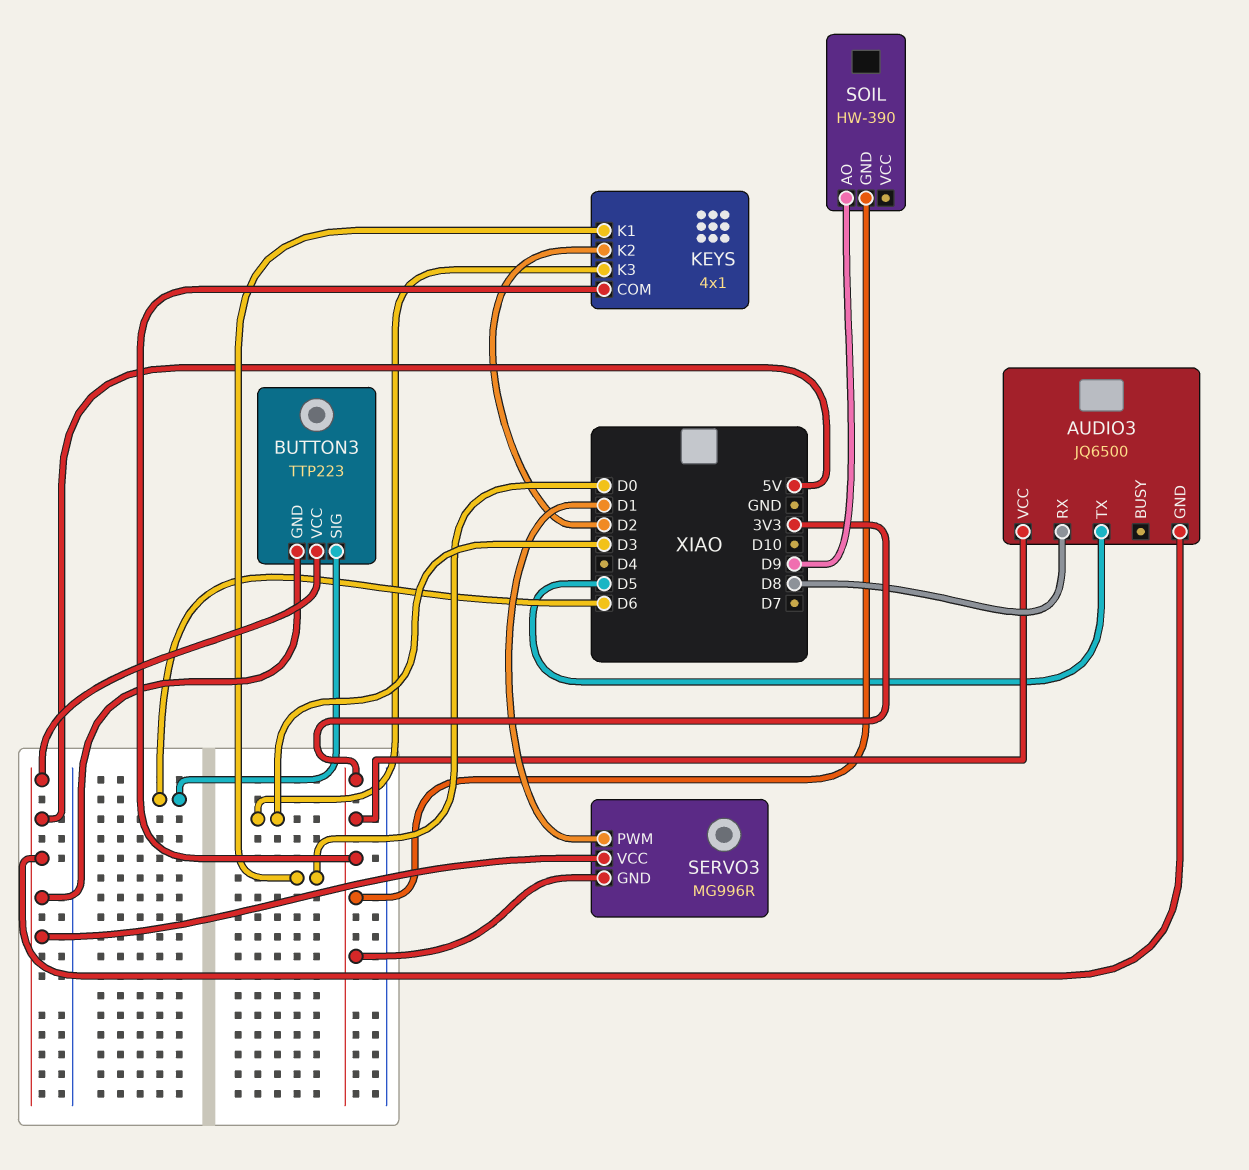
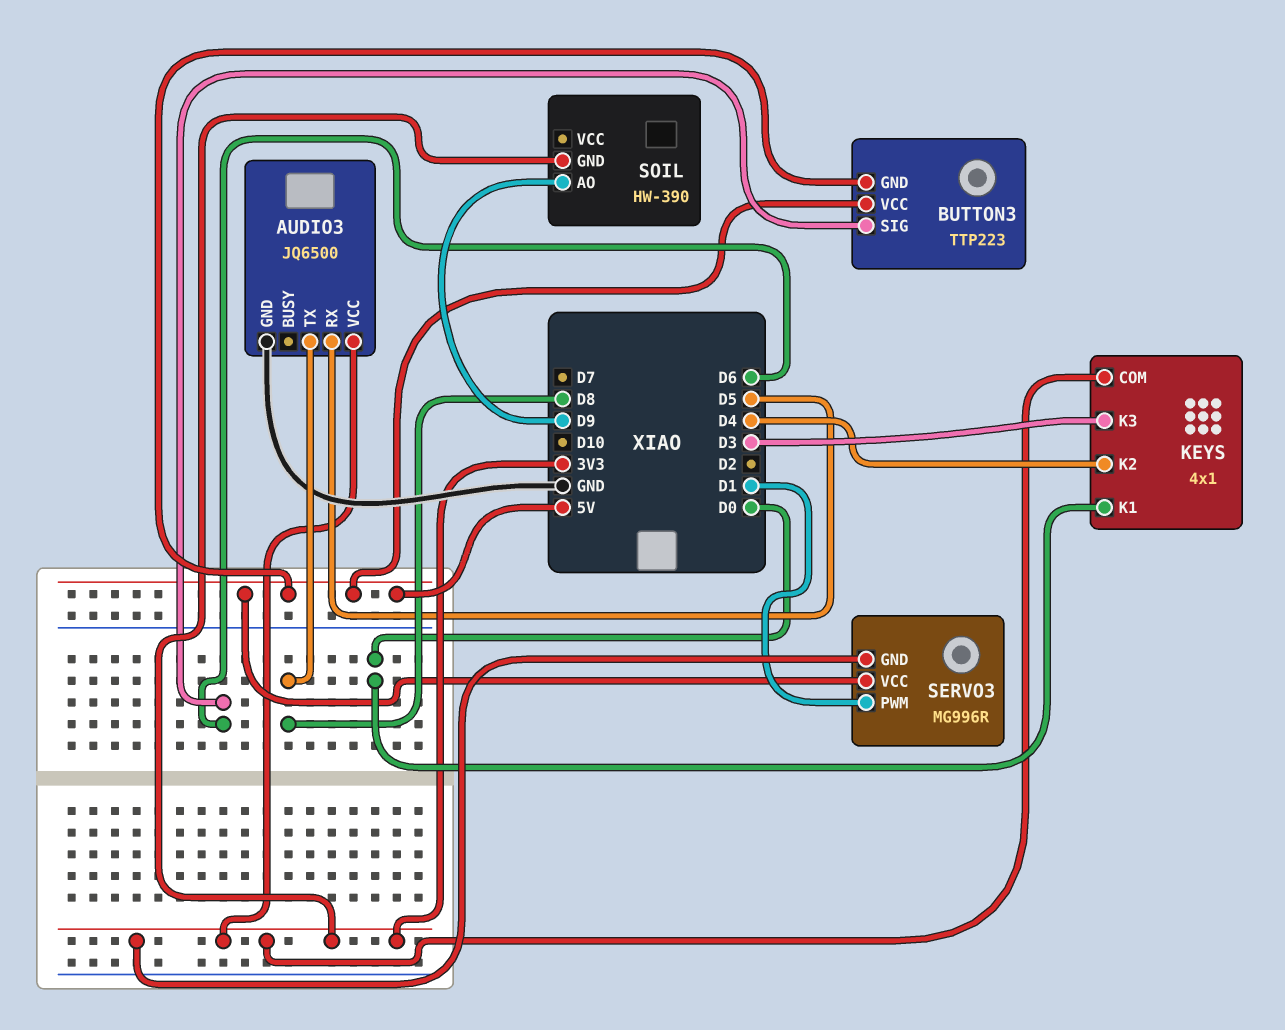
AUDIO3 pin GND: 5V -> GND
AUDIO3 pin RX: D8 -> D5
AUDIO3 pin TX: D5 -> D8
KEYS pin K2: D2 -> D4

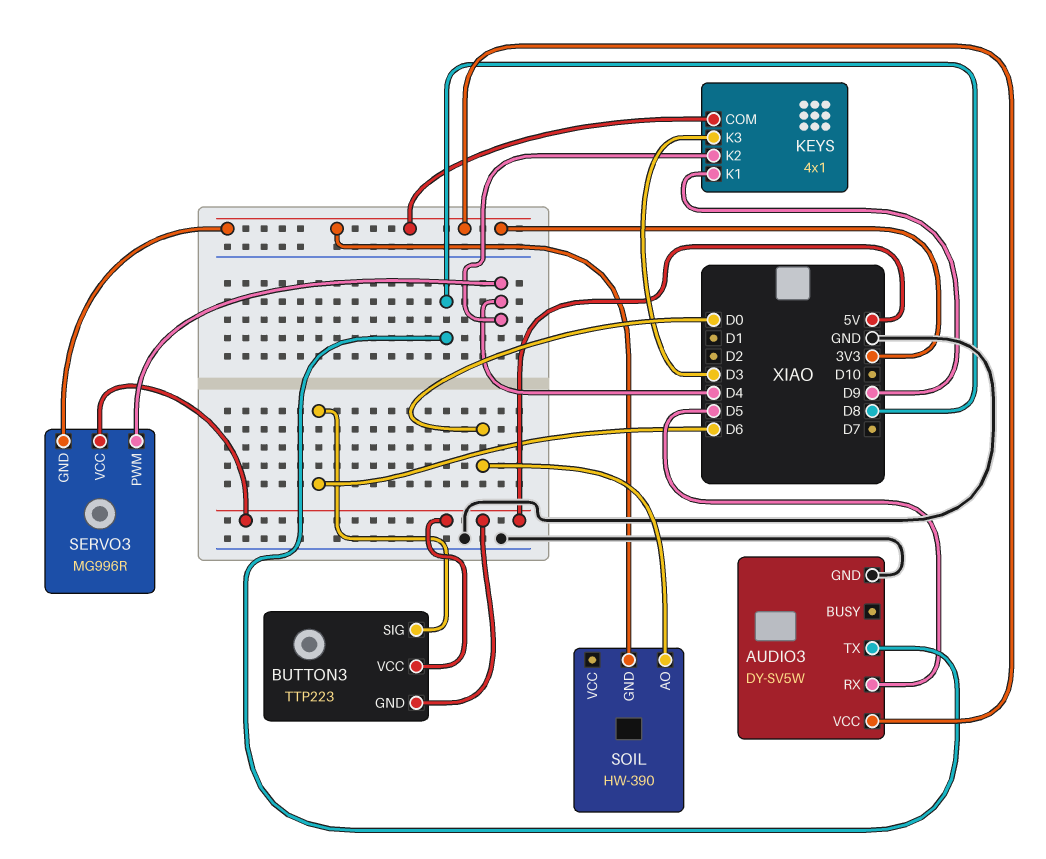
AUDIO3: JQ6500 -> DY-SV5W
KEYS pin K1: D0 -> D9
SERVO3 pin PWM: D1 -> D4
SOIL pin AO: D9 -> D0

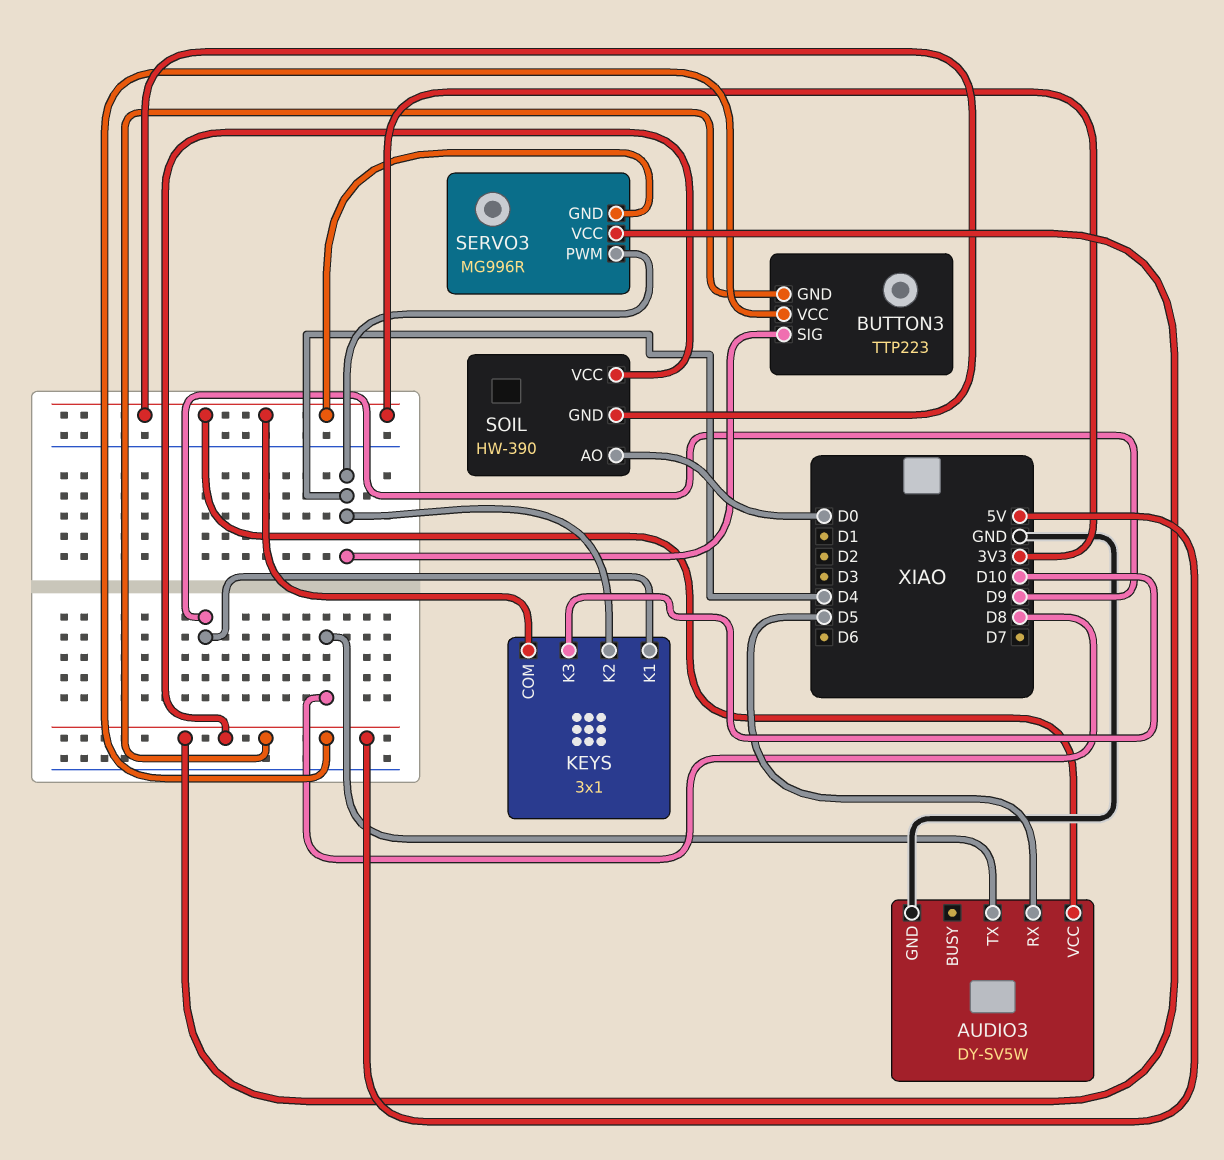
BUTTON3 pin SIG: D6 -> D4
KEYS: 4x1 -> 3x1
KEYS pin K3: D3 -> D10
SOIL pin VCC: none -> 5V

